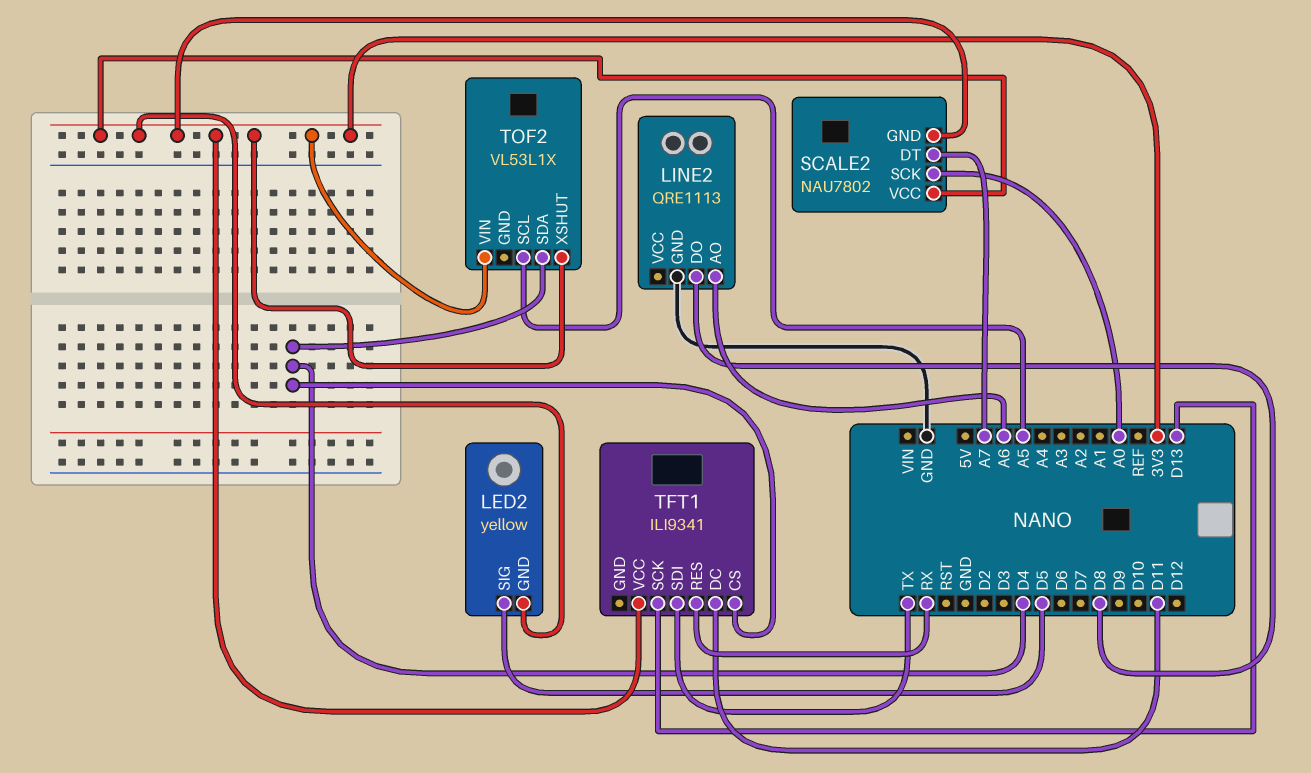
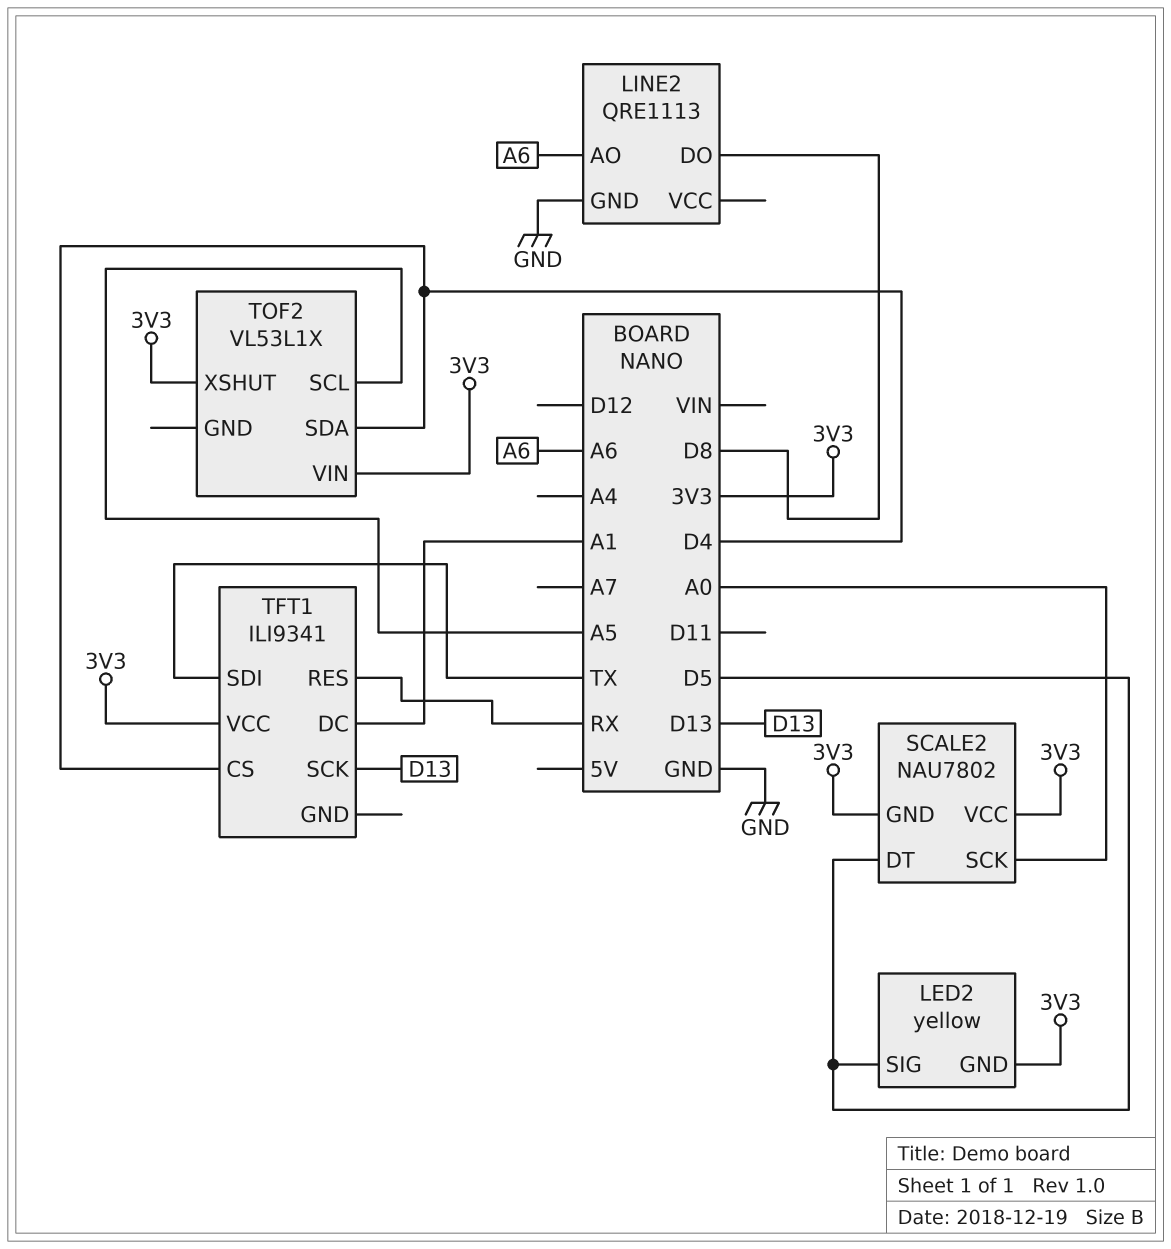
SCALE2 pin DT: A7 -> D5
TFT1 pin DC: D11 -> A1

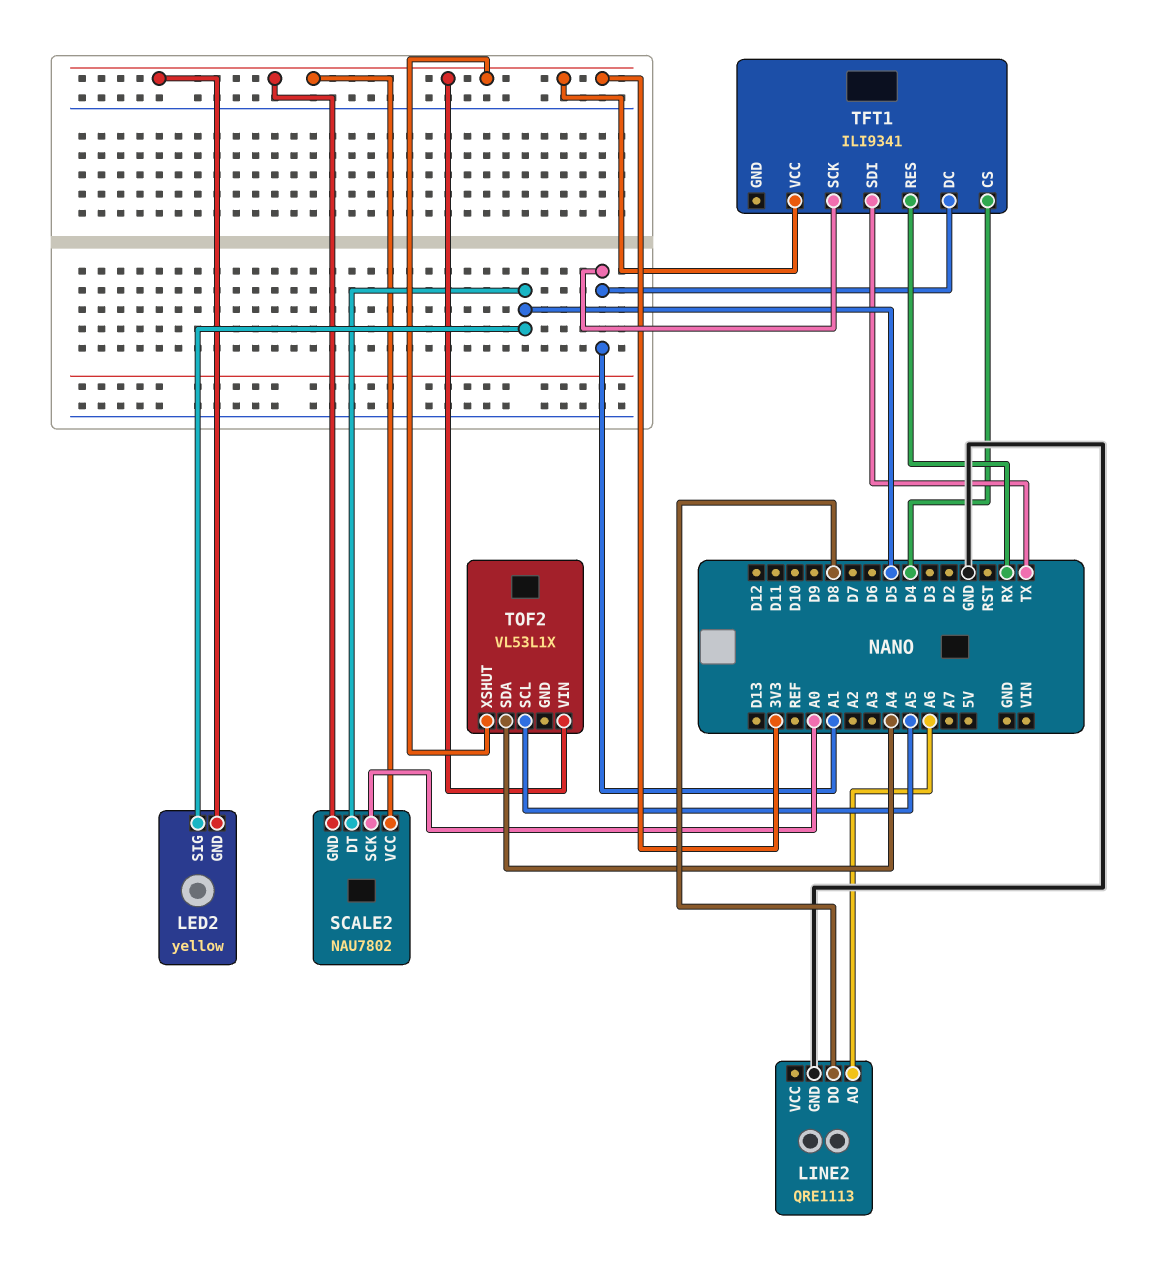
TFT1 pin SCK: D13 -> A1
TOF2 pin SDA: D4 -> A4

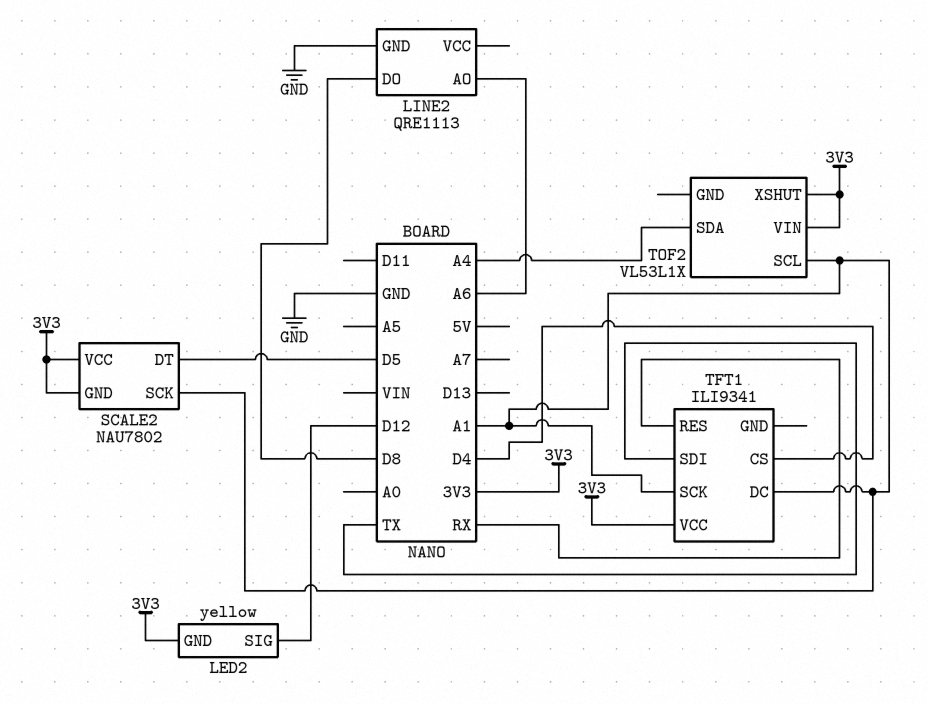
LED2 pin SIG: D5 -> D12
SCALE2 pin SCK: A0 -> A1
TOF2 pin SCL: A5 -> A1

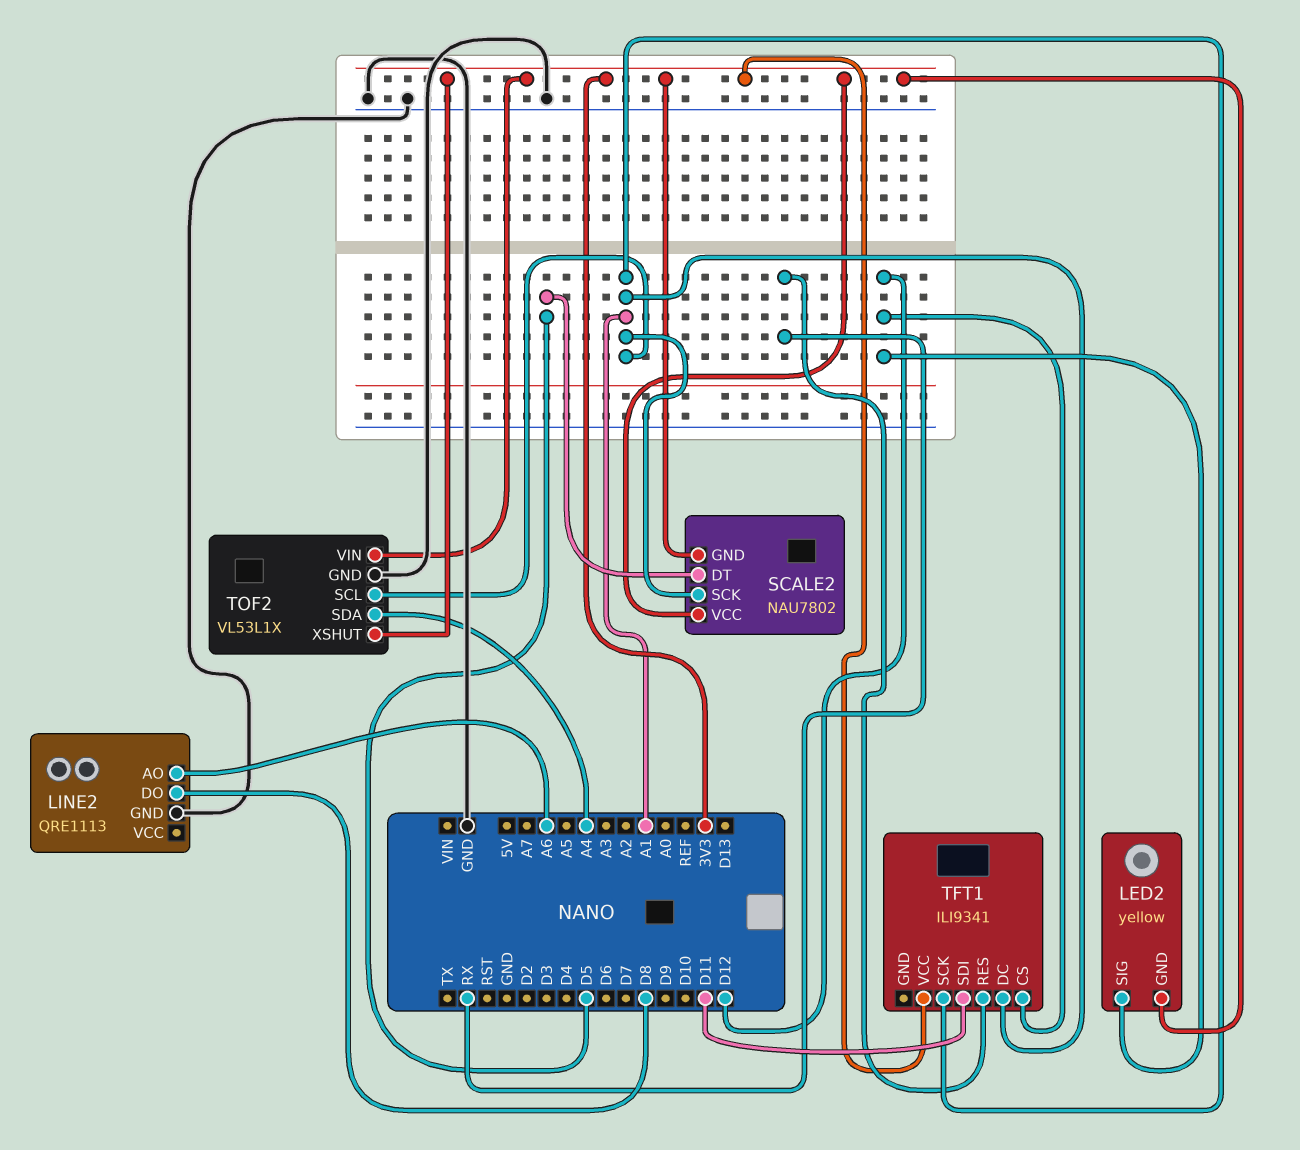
TFT1 pin CS: D4 -> D12
TFT1 pin SDI: TX -> D11
TOF2 pin GND: none -> GND

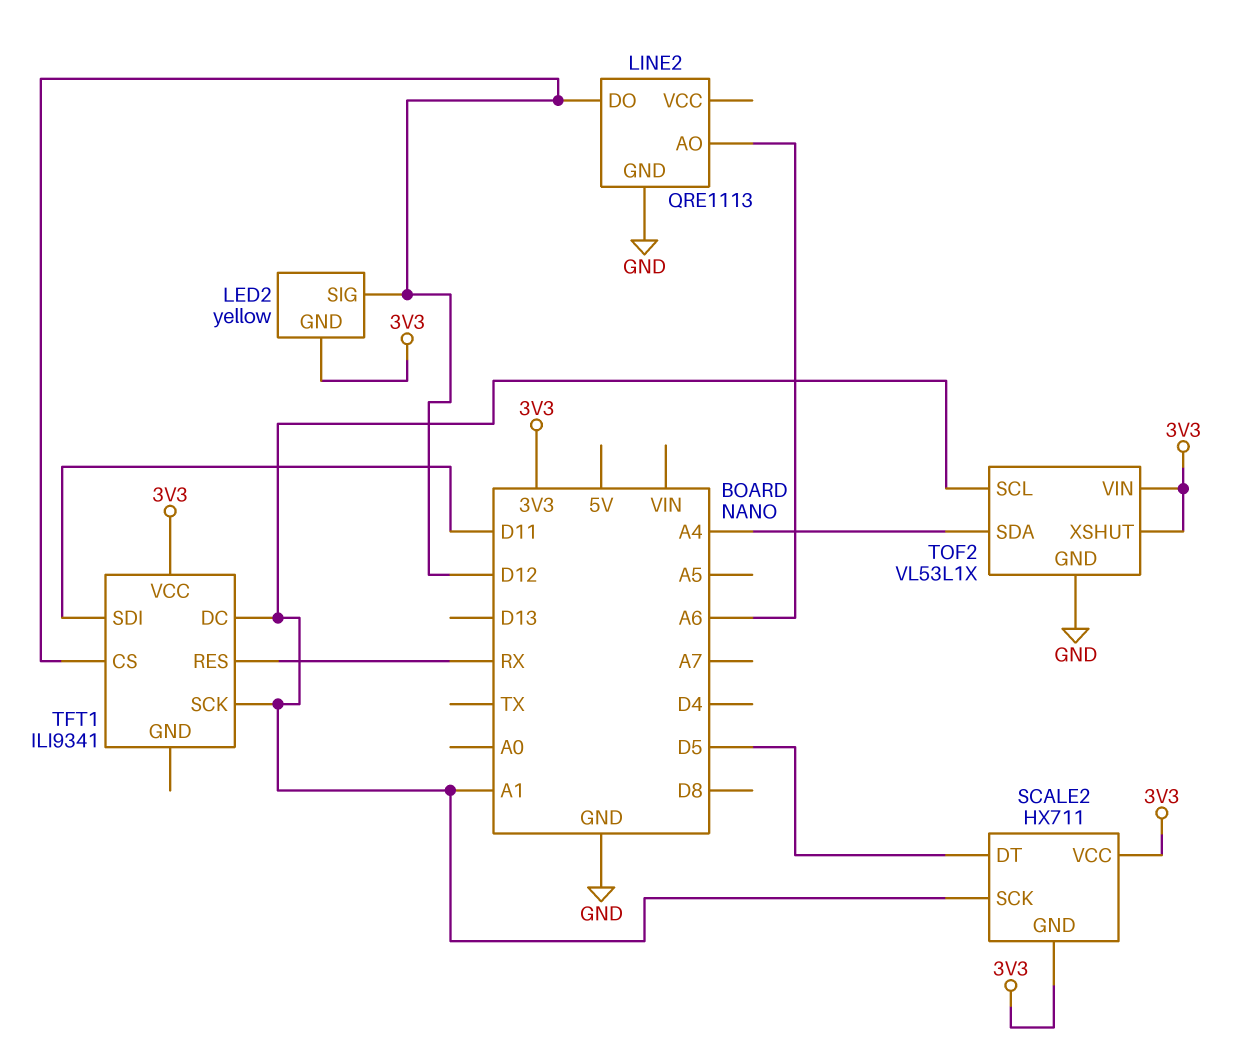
LINE2 pin DO: D8 -> D12
SCALE2: NAU7802 -> HX711

